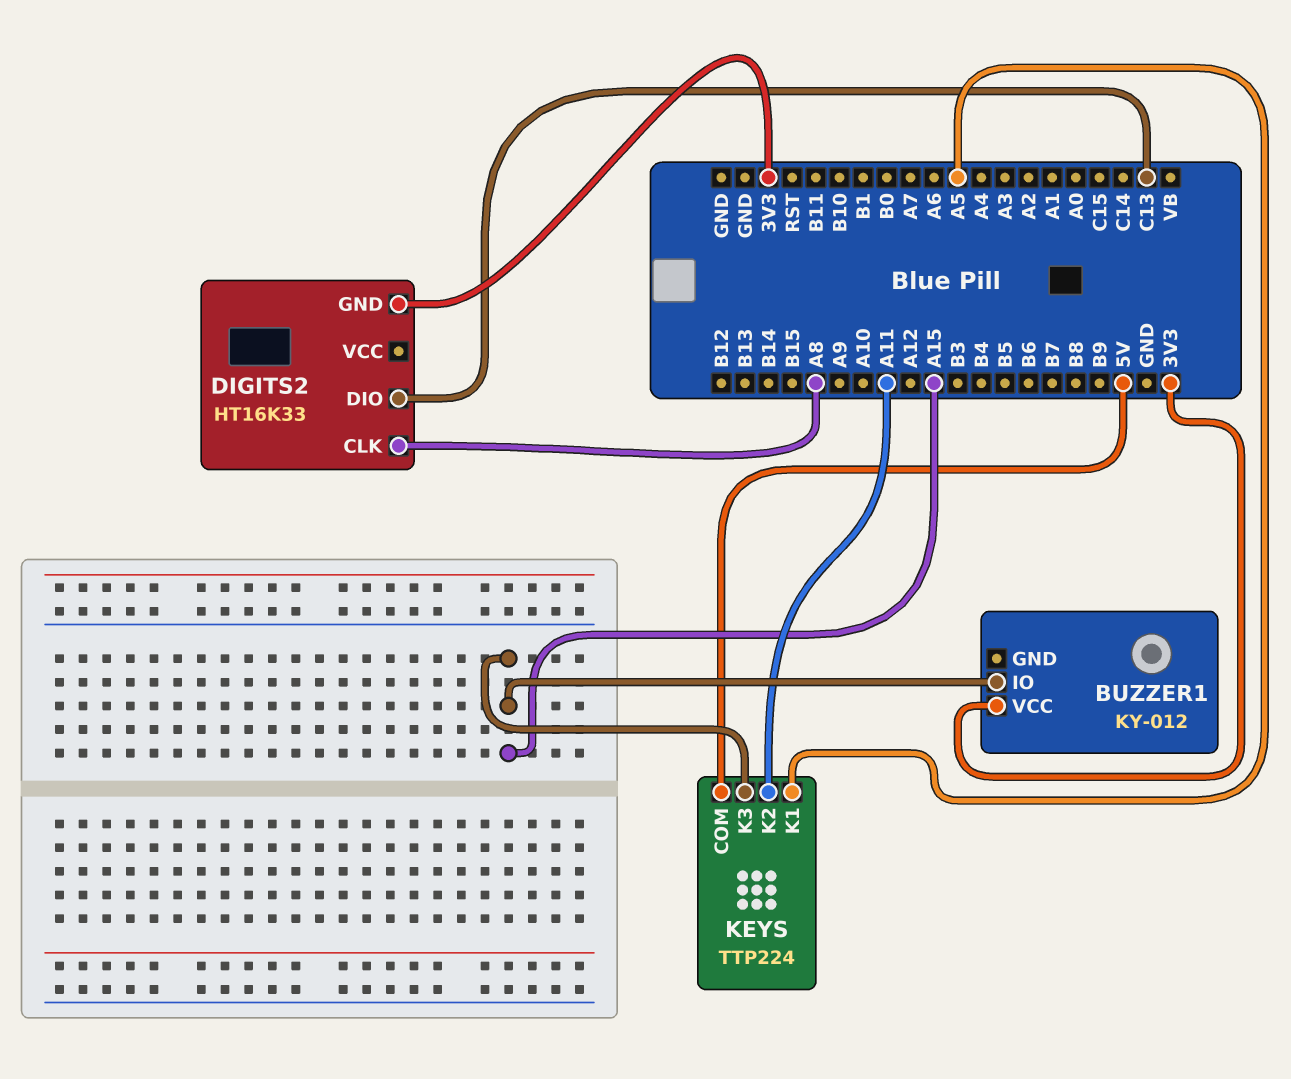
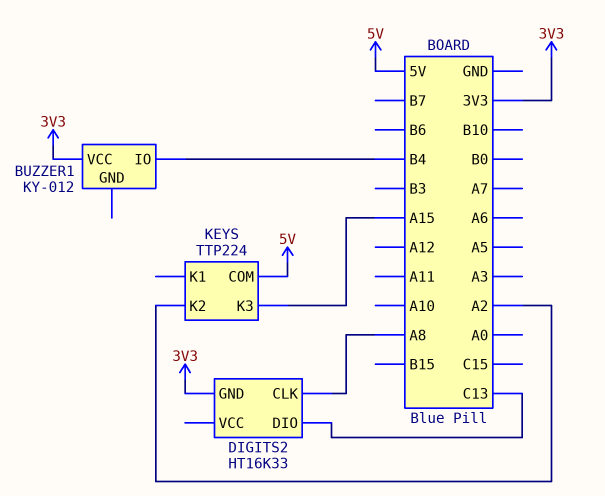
BUZZER1 pin IO: A15 -> B4
KEYS pin K1: A5 -> none
KEYS pin K2: A11 -> A2

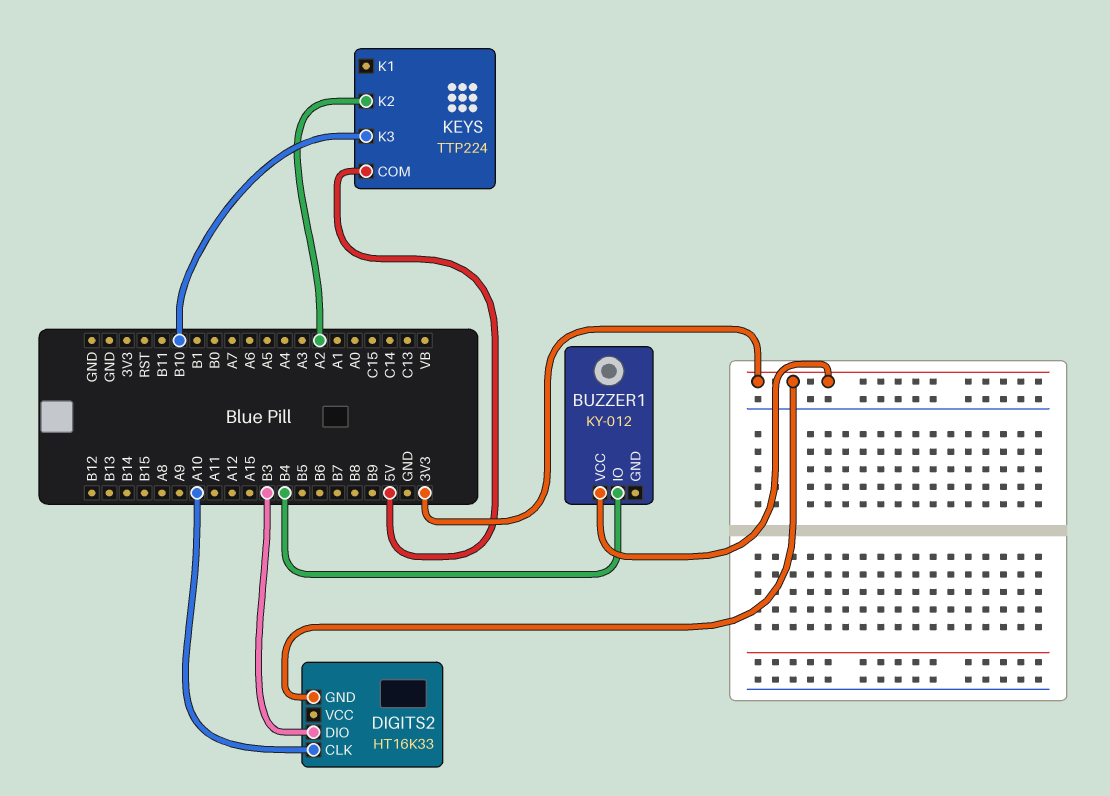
DIGITS2 pin CLK: A8 -> A10
DIGITS2 pin DIO: C13 -> B3
KEYS pin K3: A15 -> B10

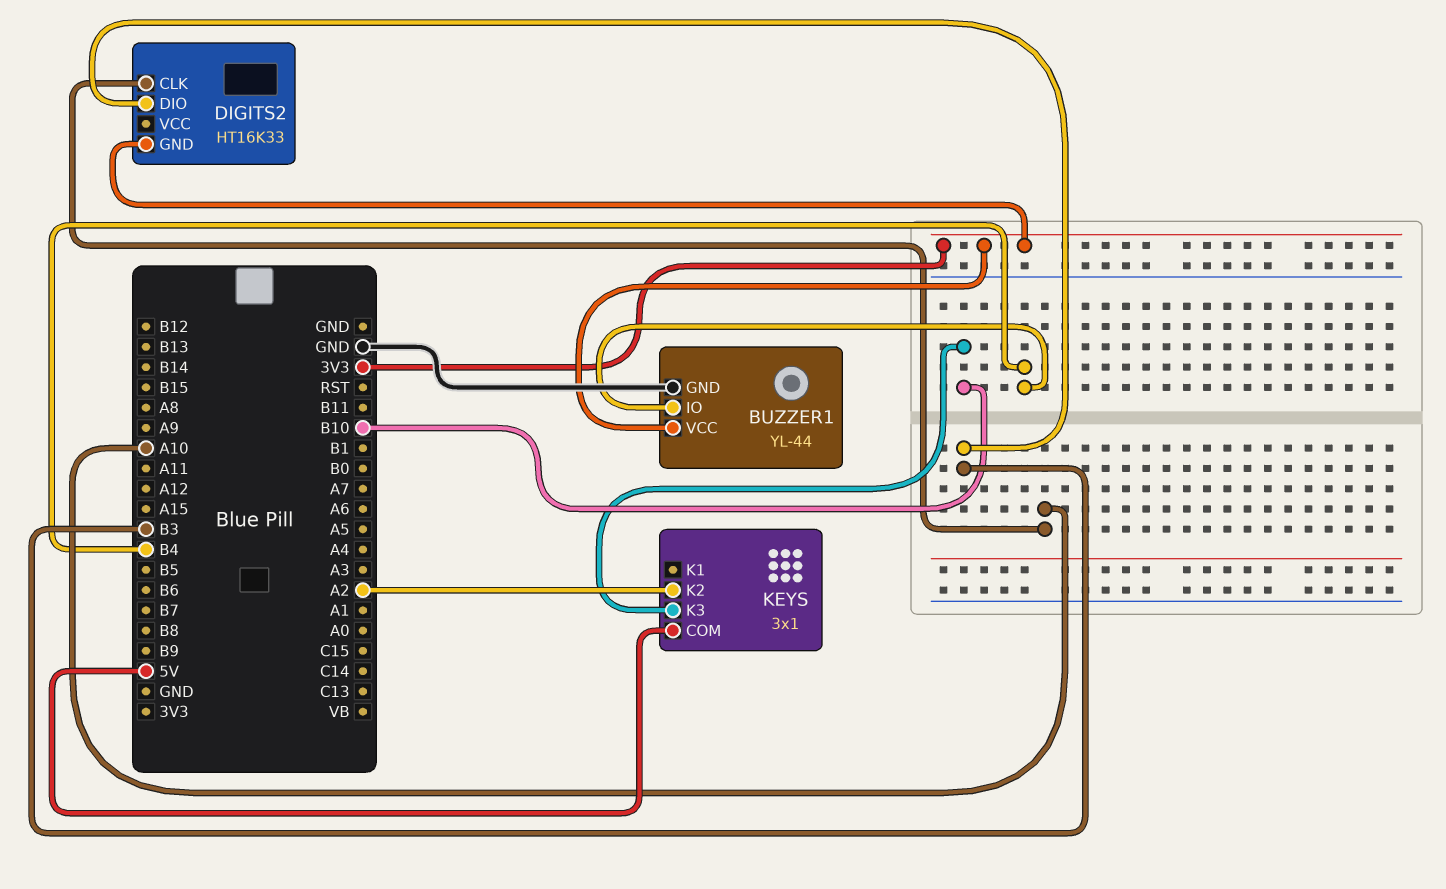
BUZZER1: KY-012 -> YL-44
BUZZER1 pin GND: none -> GND
KEYS: TTP224 -> 3x1

